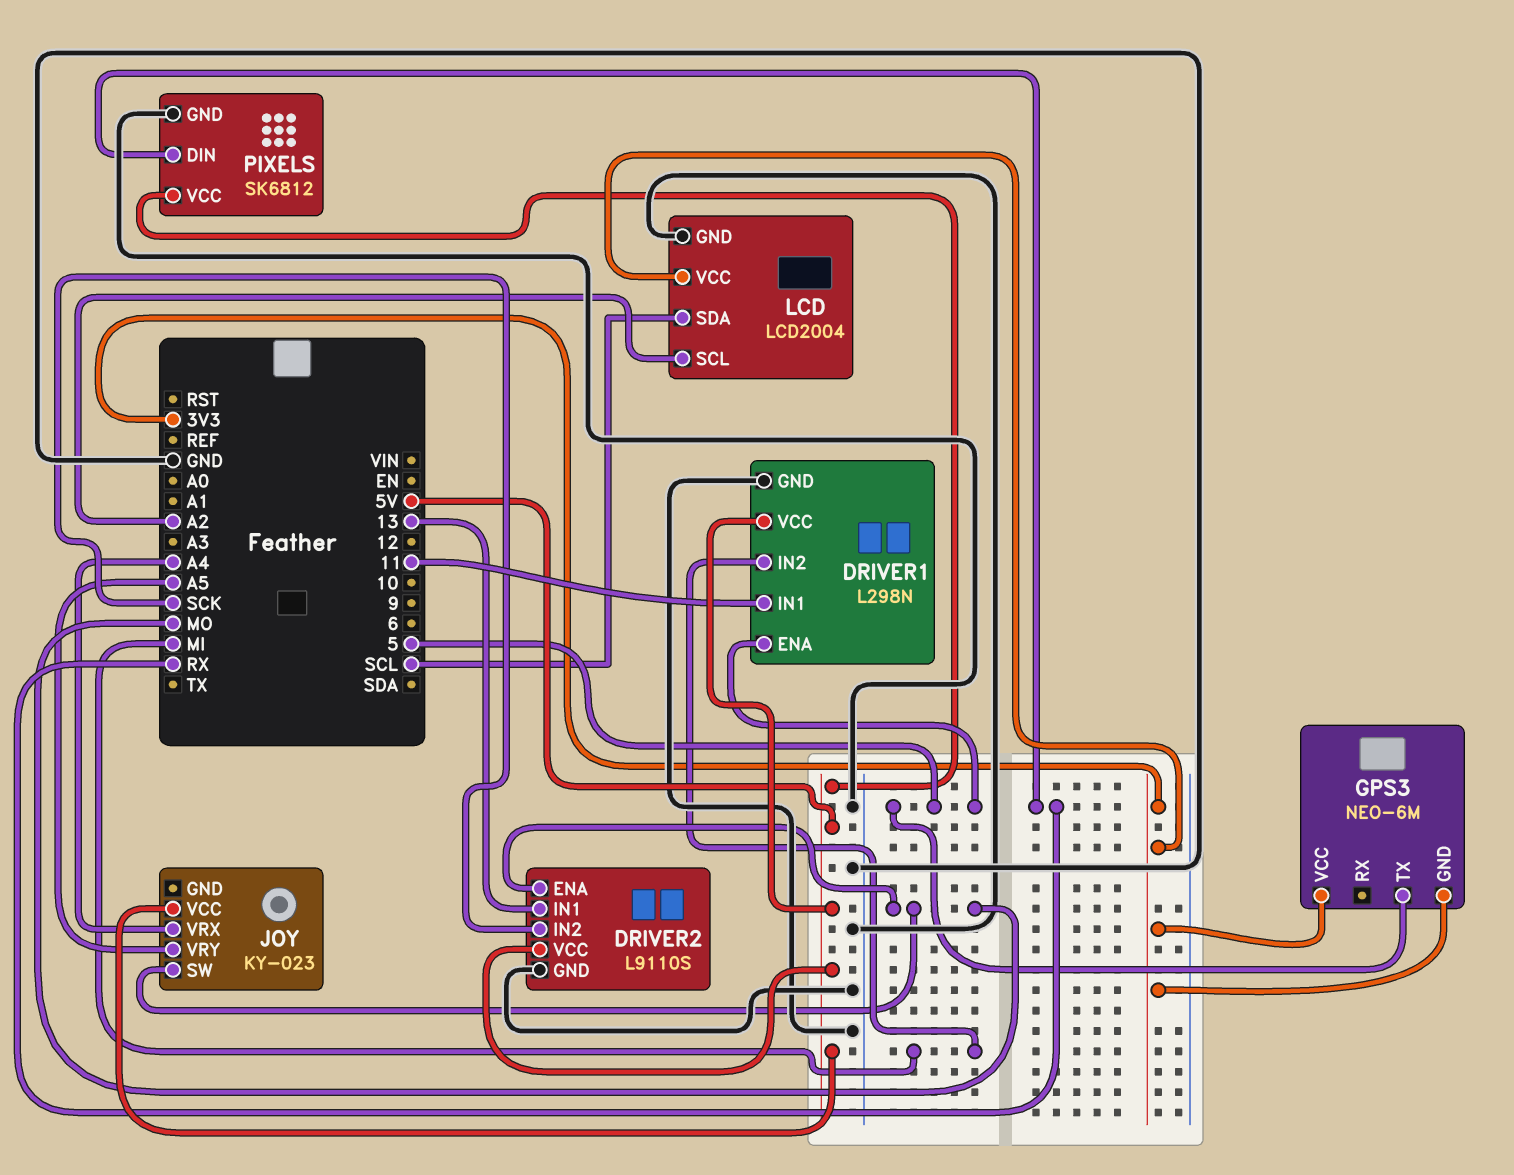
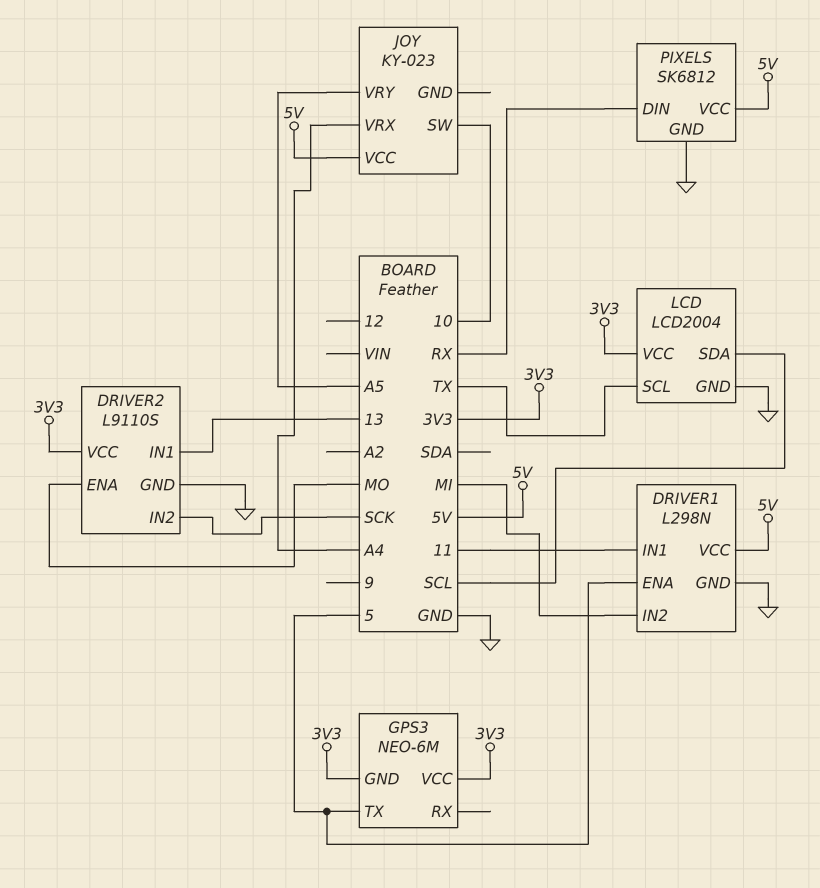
DRIVER2 pin VCC: 5V -> 3V3
JOY pin SW: MO -> 10
LCD pin SCL: A2 -> TX

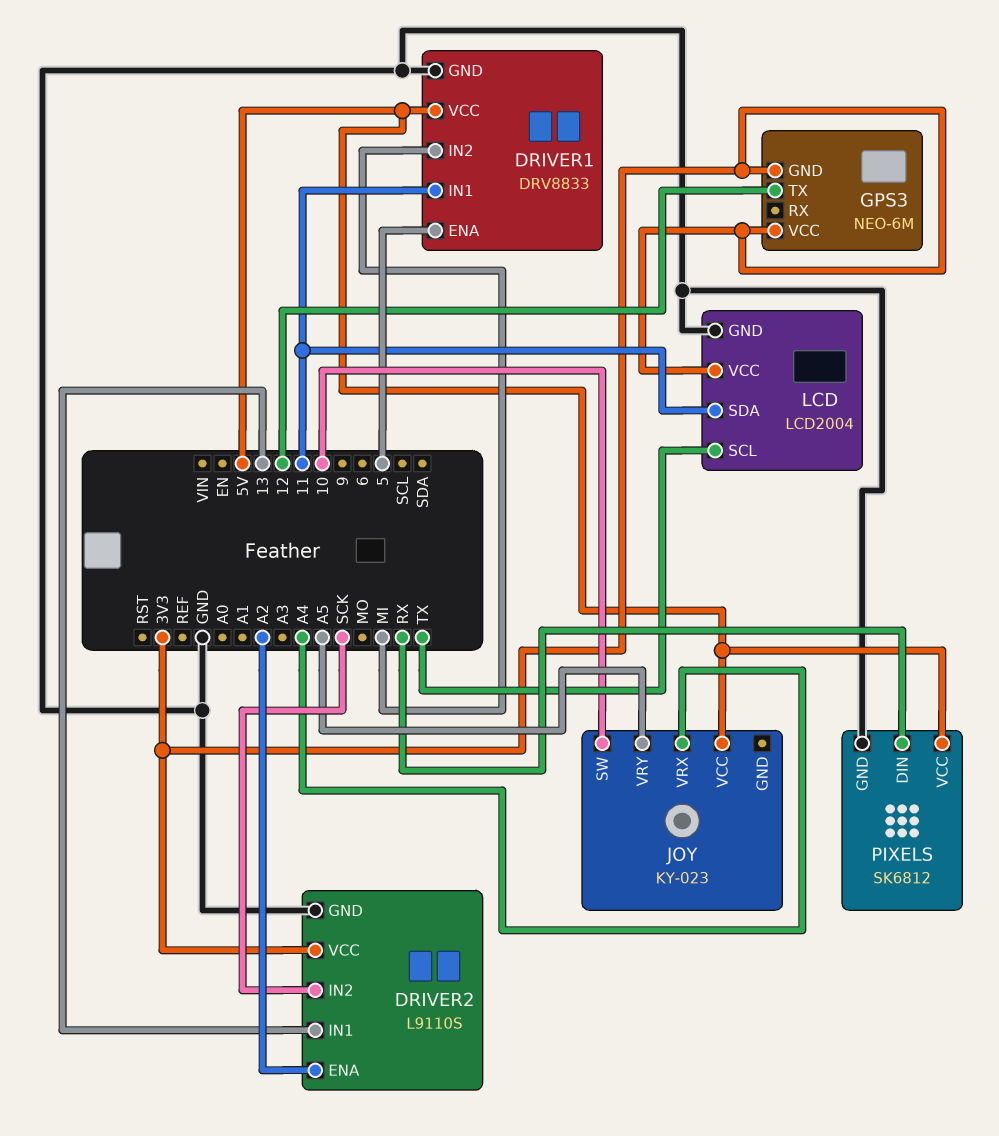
DRIVER1: L298N -> DRV8833
DRIVER2 pin ENA: MO -> A2
GPS3 pin TX: 5 -> 12
LCD pin SDA: SCL -> 11

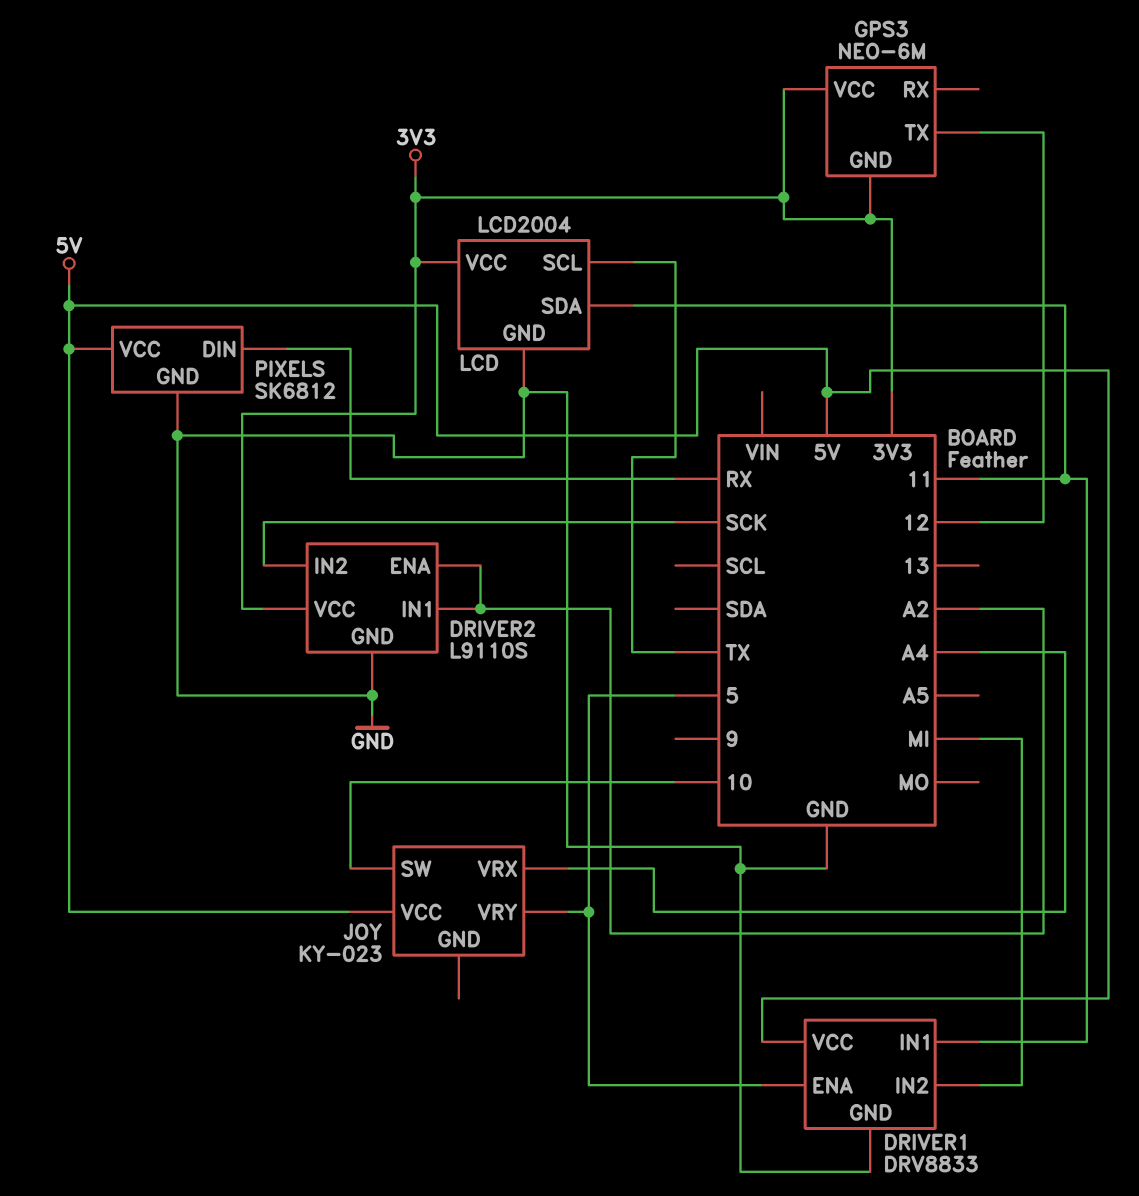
DRIVER2 pin IN1: 13 -> A2
JOY pin VRY: A5 -> 5

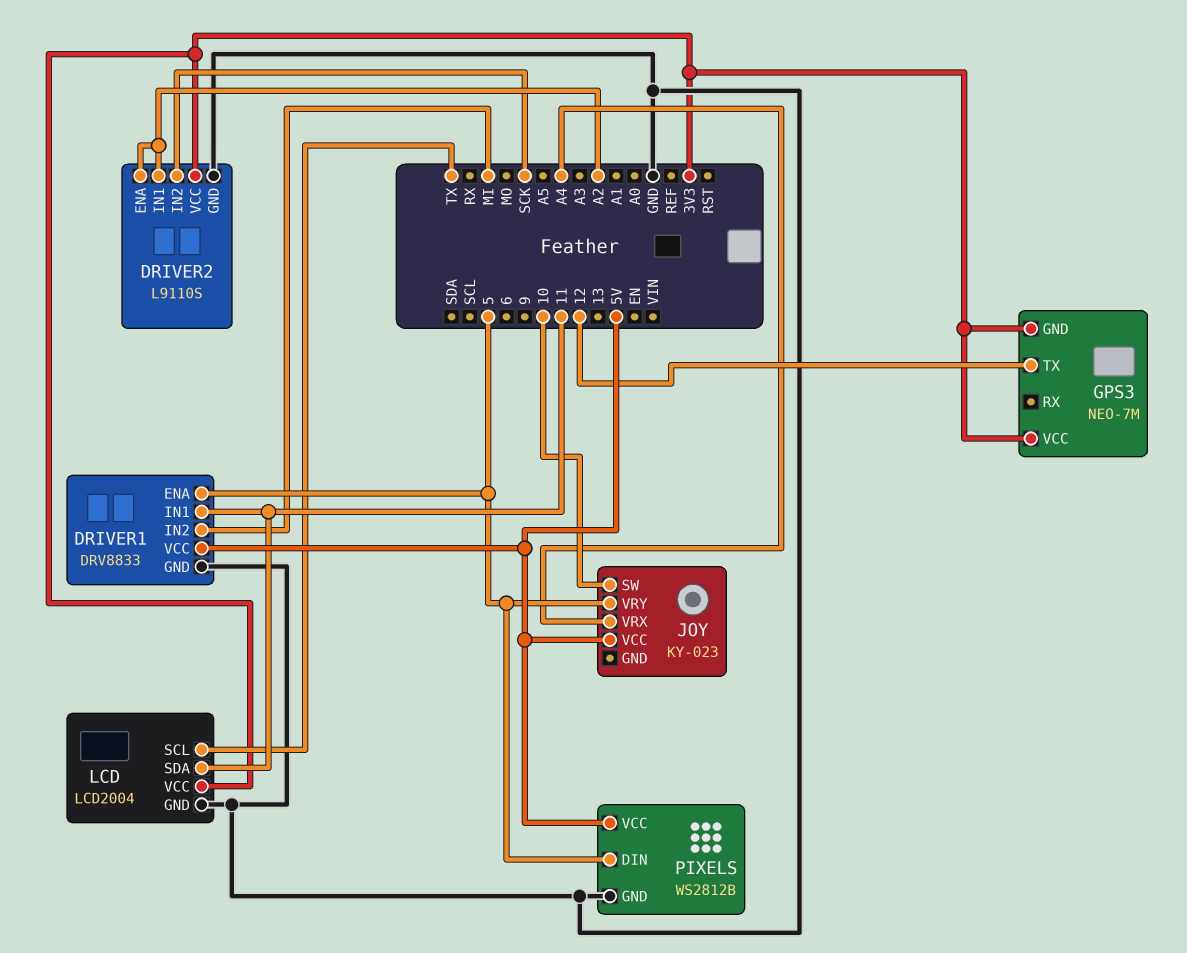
GPS3: NEO-6M -> NEO-7M
PIXELS: SK6812 -> WS2812B
PIXELS pin DIN: RX -> 5

